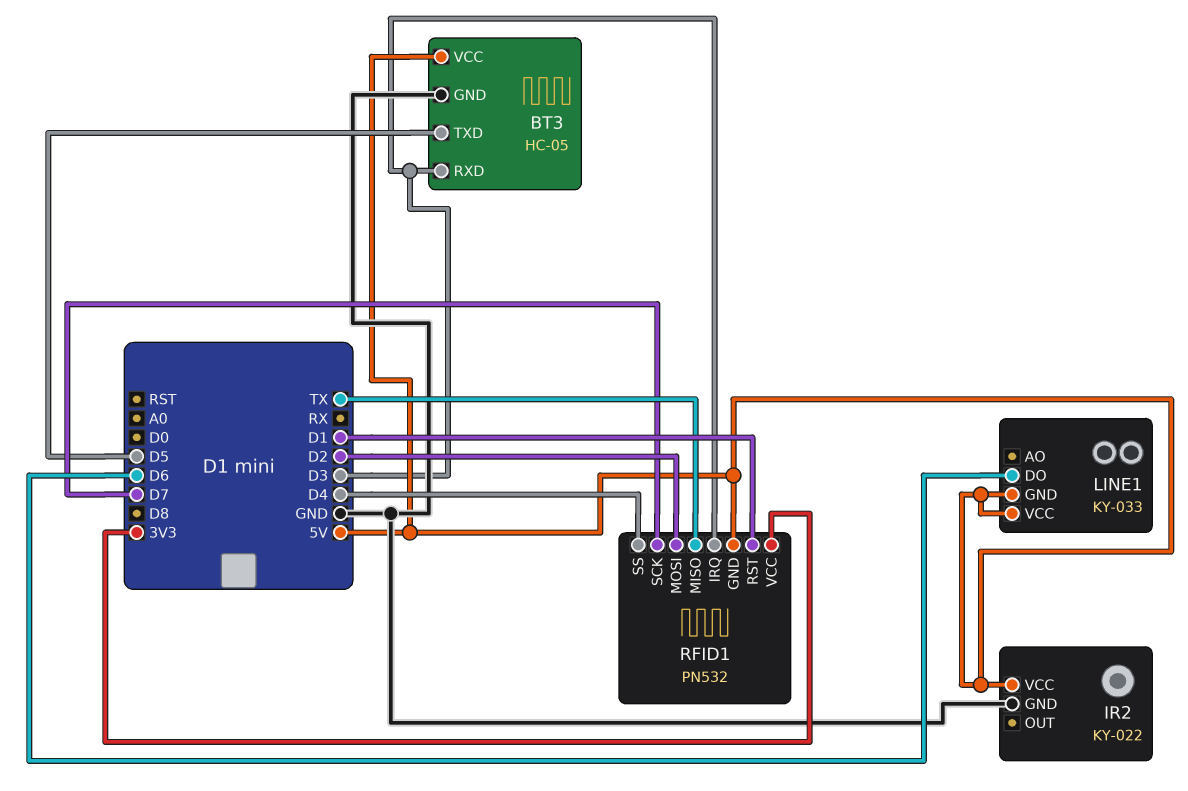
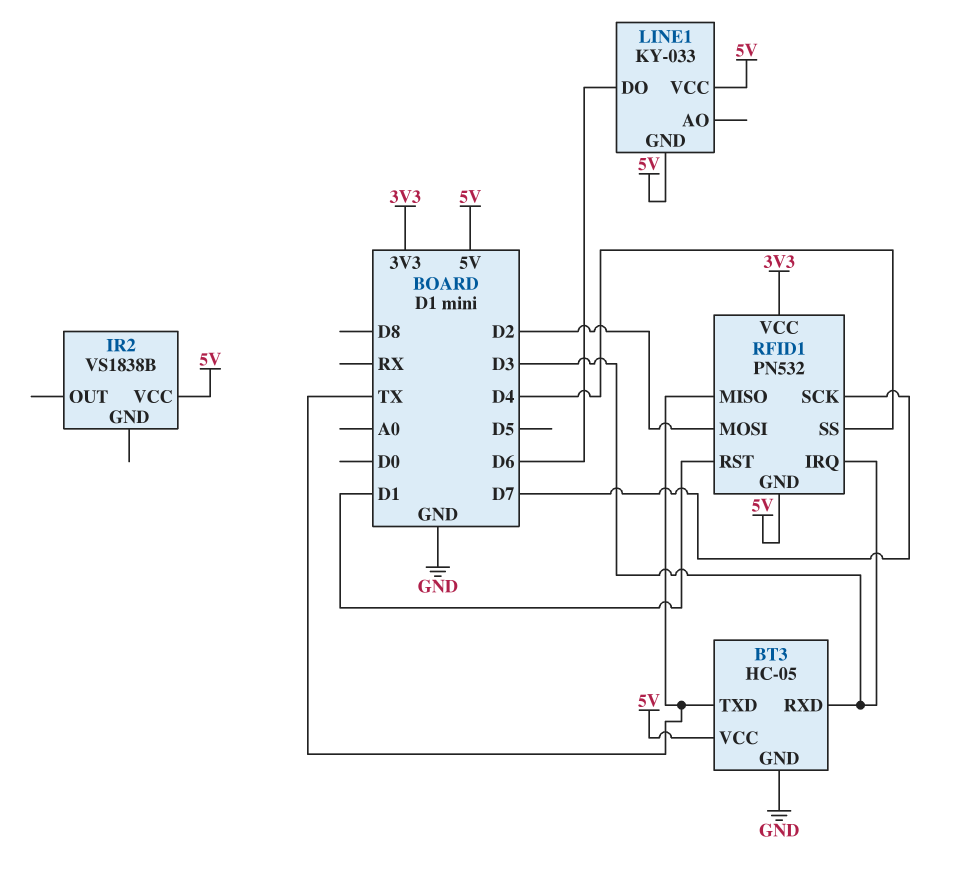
BT3 pin TXD: D5 -> TX
IR2: KY-022 -> VS1838B
IR2 pin GND: GND -> none

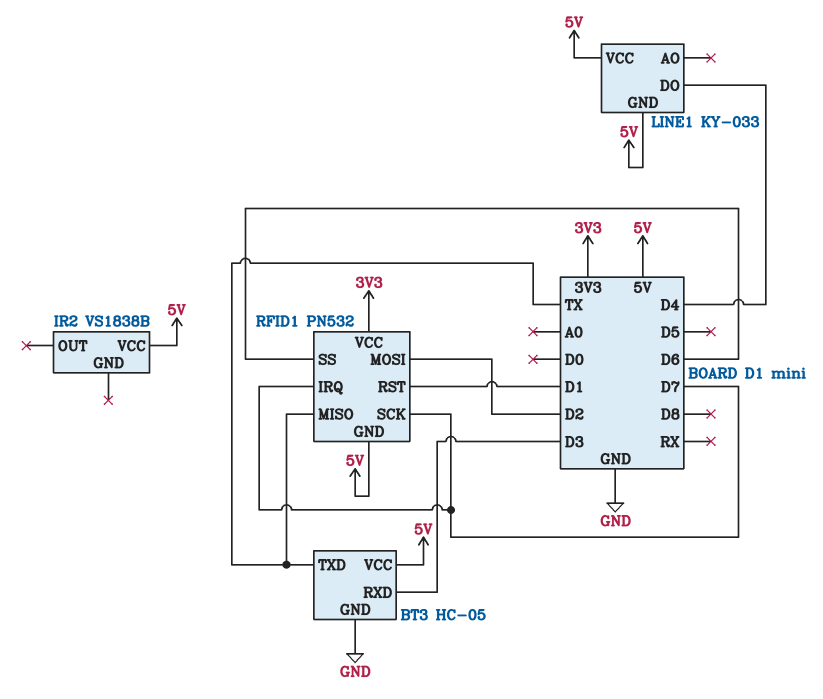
LINE1 pin DO: D6 -> D4
RFID1 pin IRQ: D3 -> D7
RFID1 pin SS: D4 -> D6

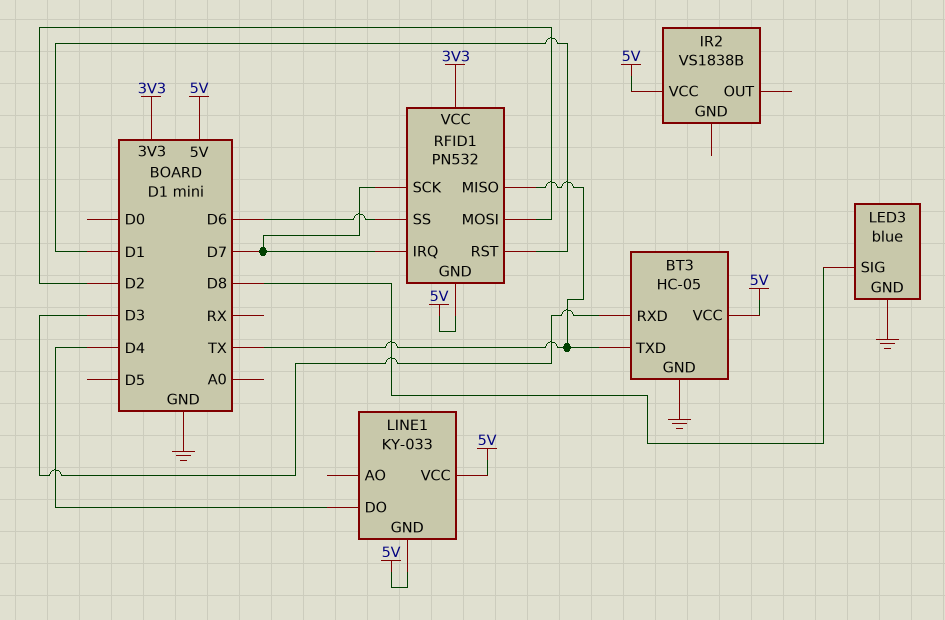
LED3: none -> blue
LED3 pin GND: none -> GND
LED3 pin SIG: none -> D8

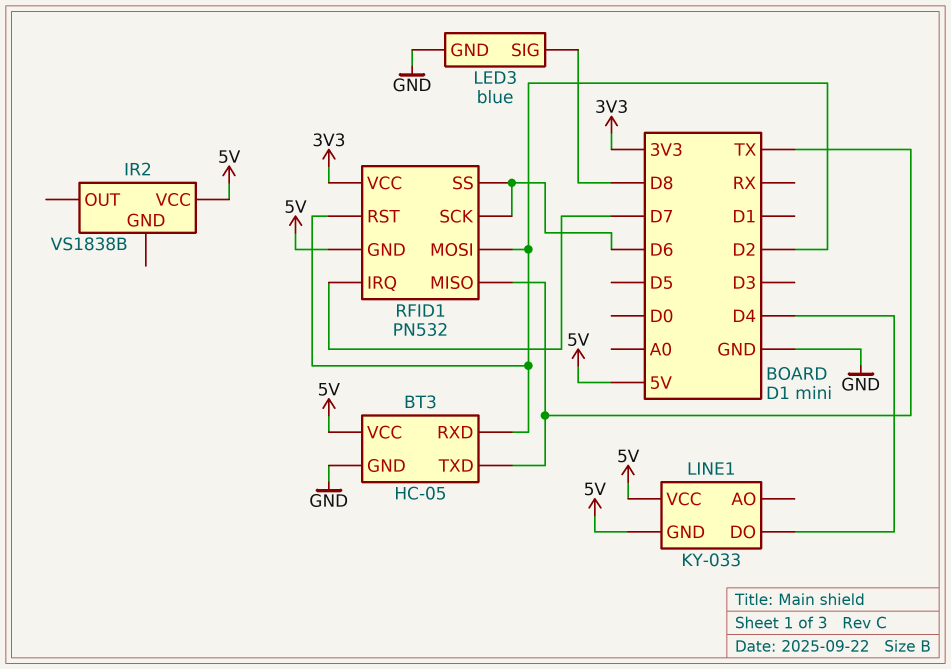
BT3 pin RXD: D3 -> D2
RFID1 pin RST: D1 -> D2
RFID1 pin SCK: D7 -> D6

